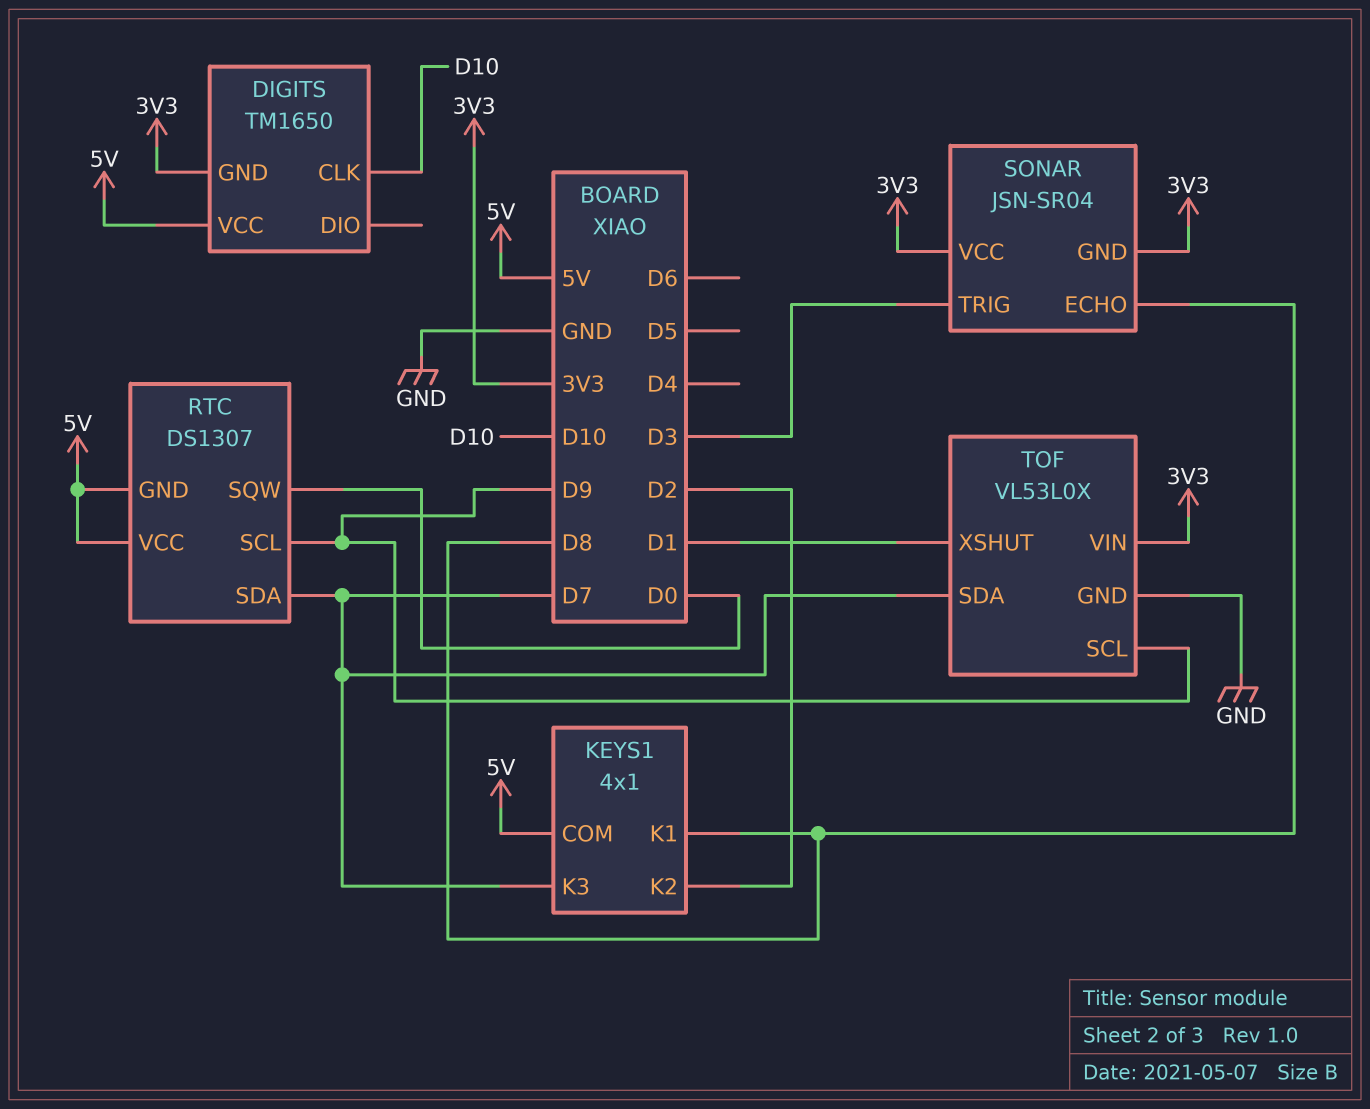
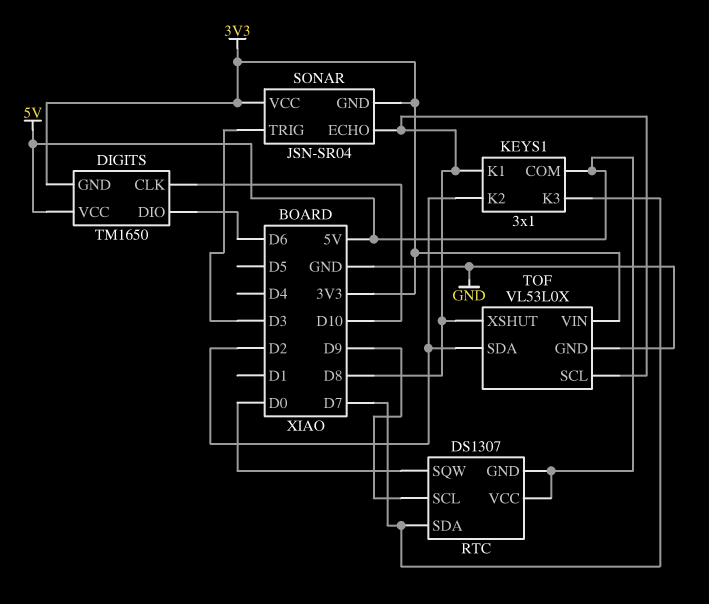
DIGITS pin DIO: none -> D6
KEYS1: 4x1 -> 3x1
TOF pin SCL: D9 -> D8
TOF pin SDA: D7 -> D2
TOF pin XSHUT: D1 -> D8

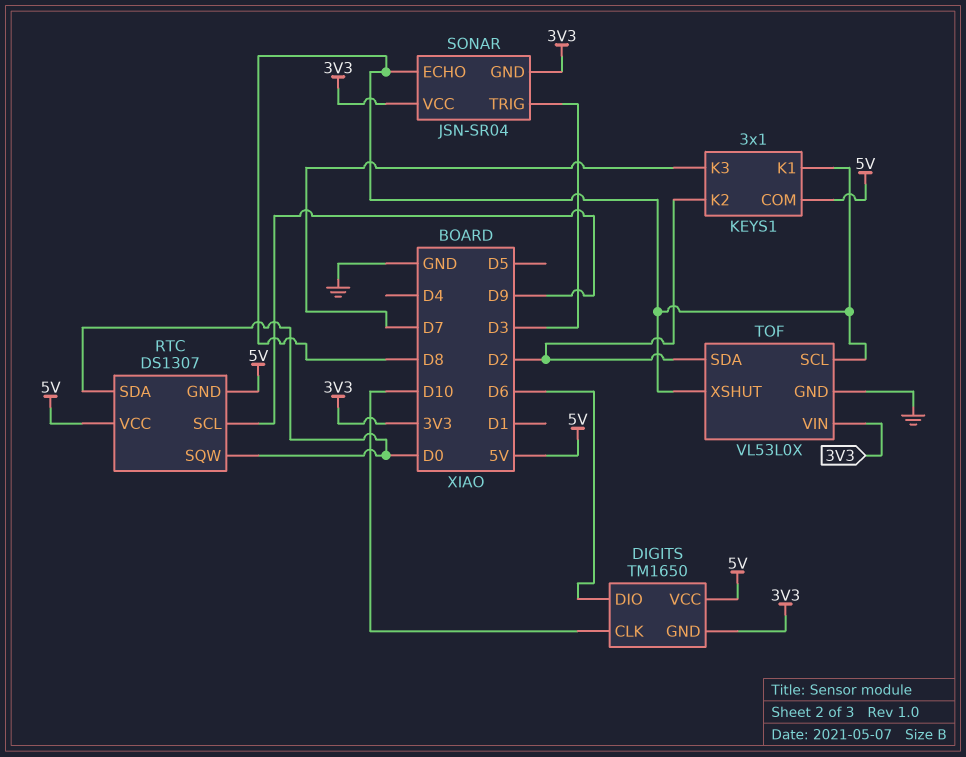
RTC pin SDA: D7 -> D0

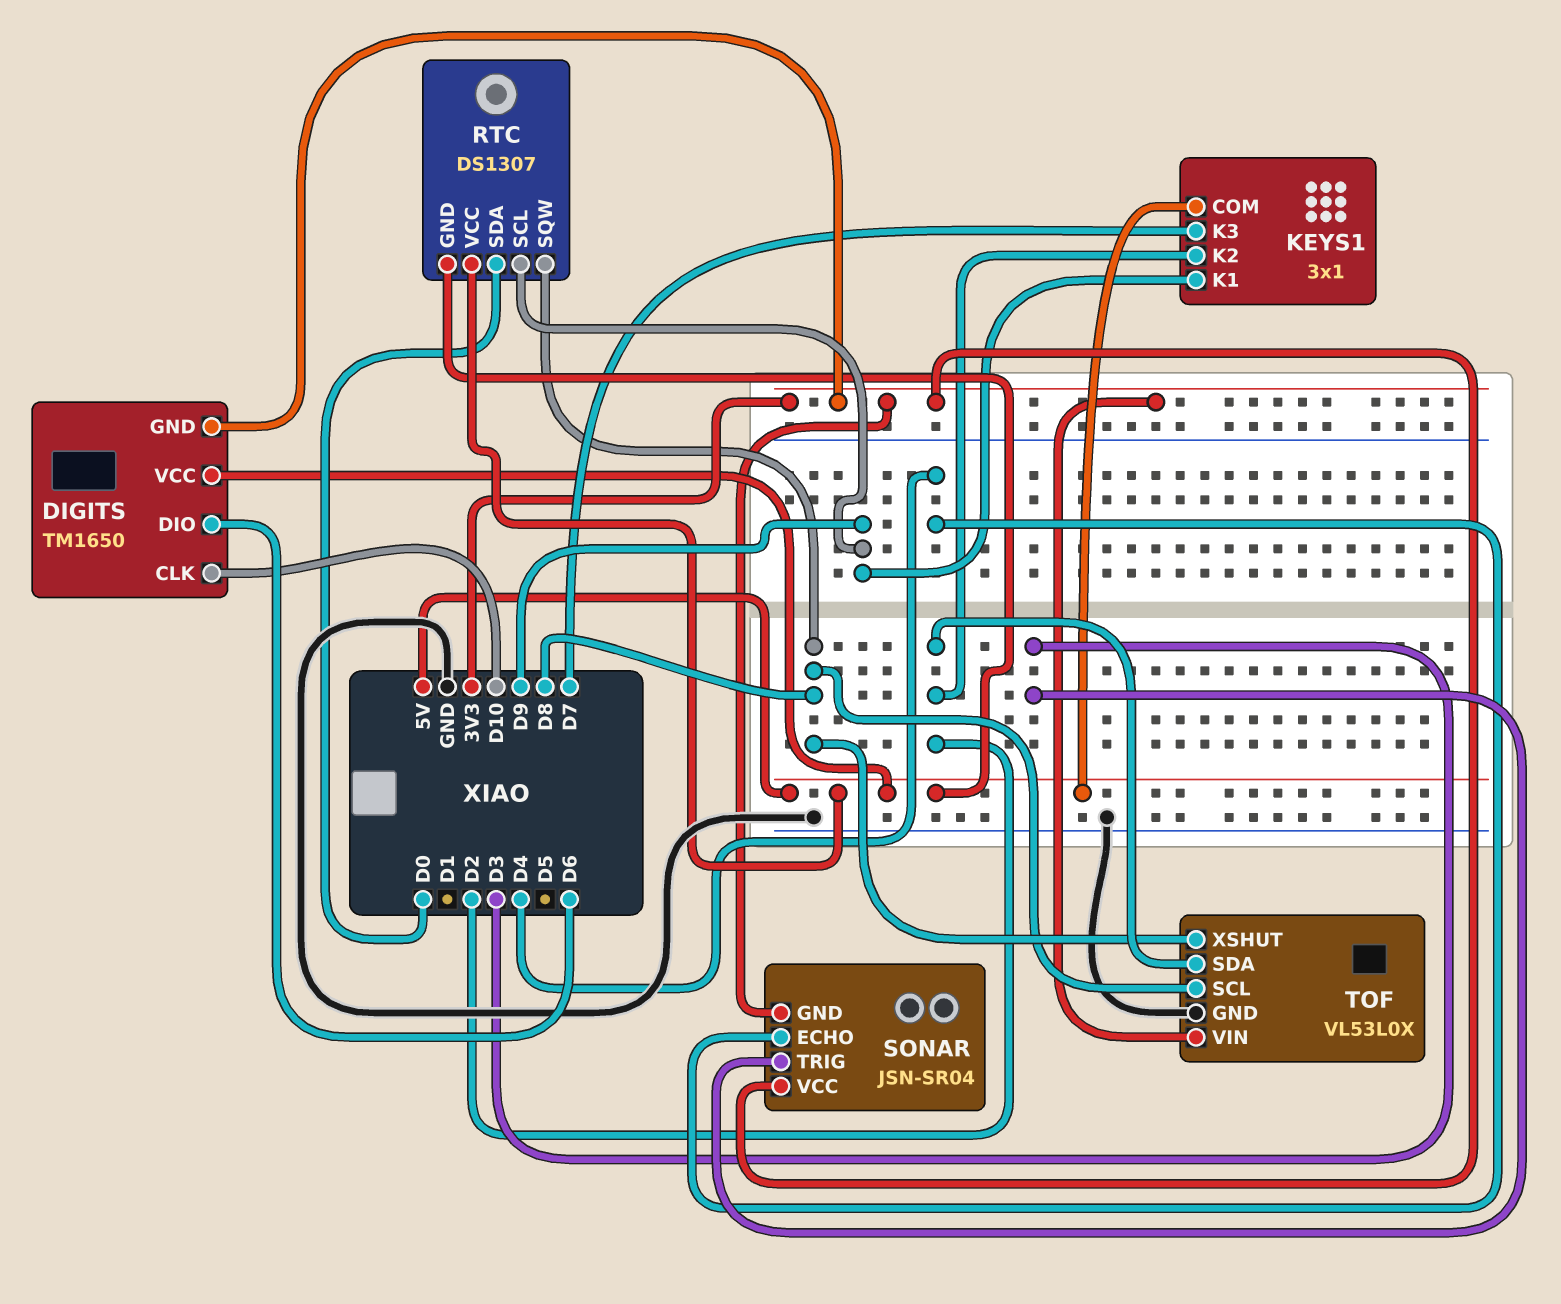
KEYS1 pin K1: D8 -> D9
RTC pin SQW: D0 -> D8
SONAR pin ECHO: D8 -> D4

